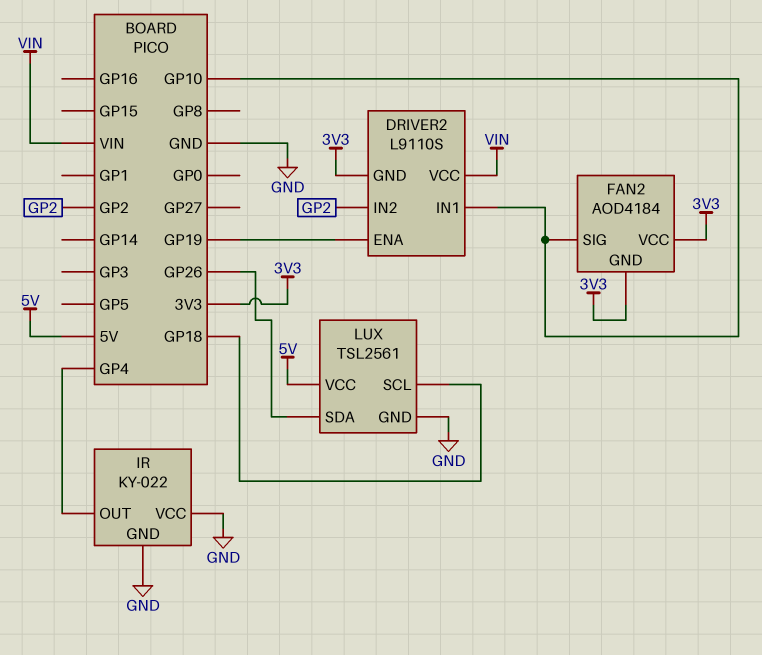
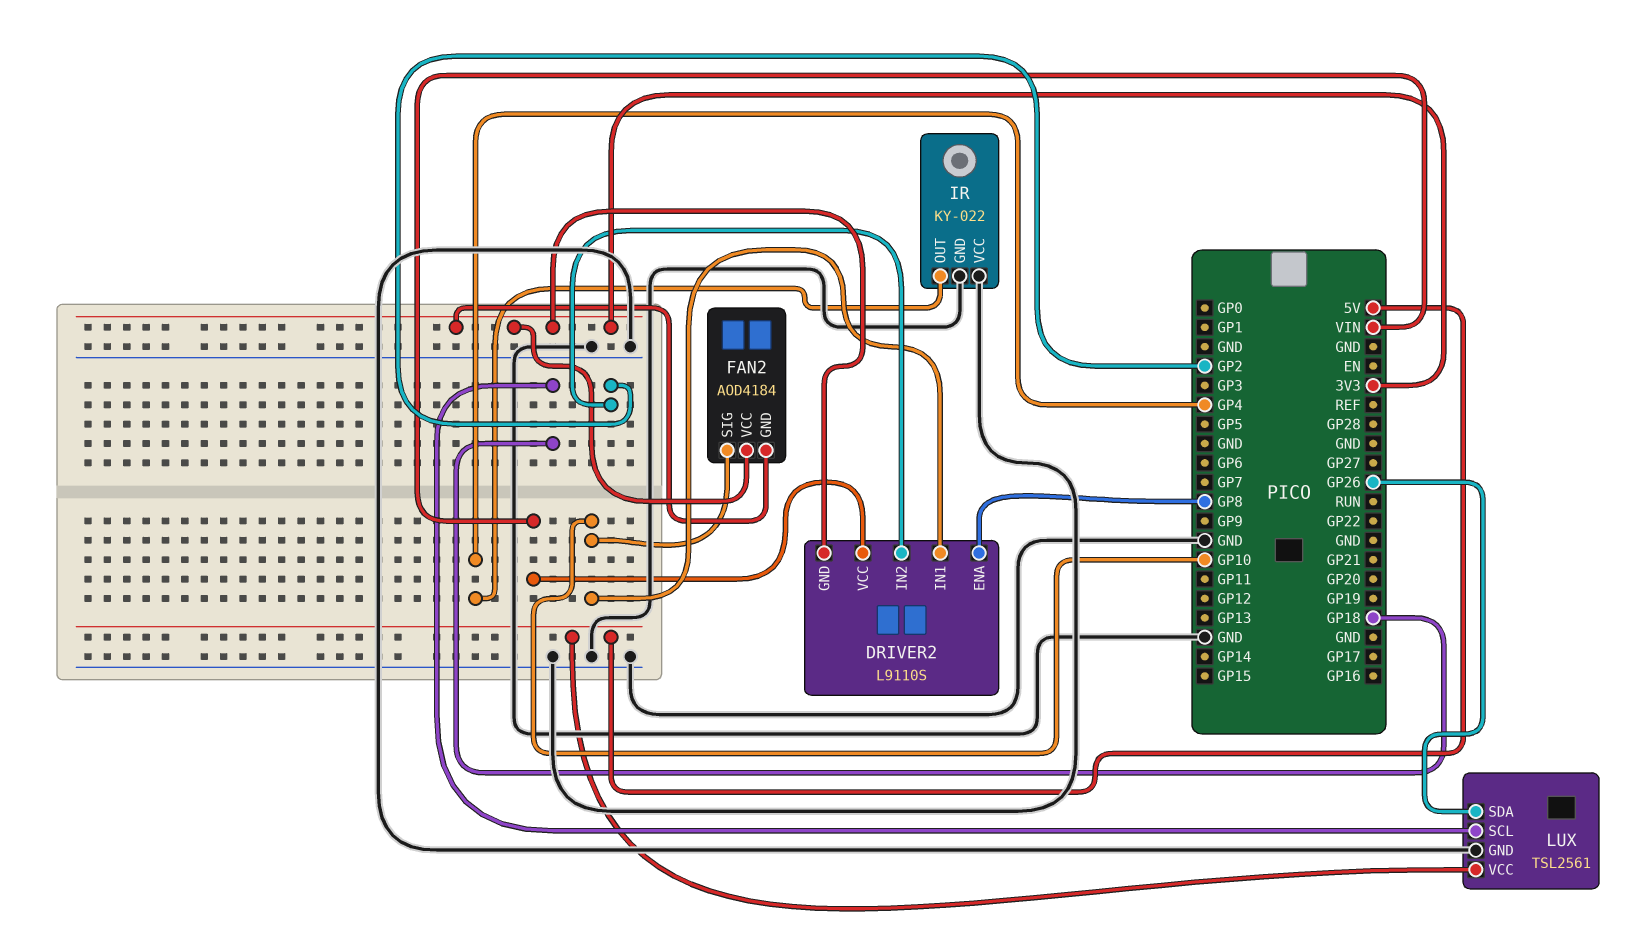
DRIVER2 pin ENA: GP19 -> GP8

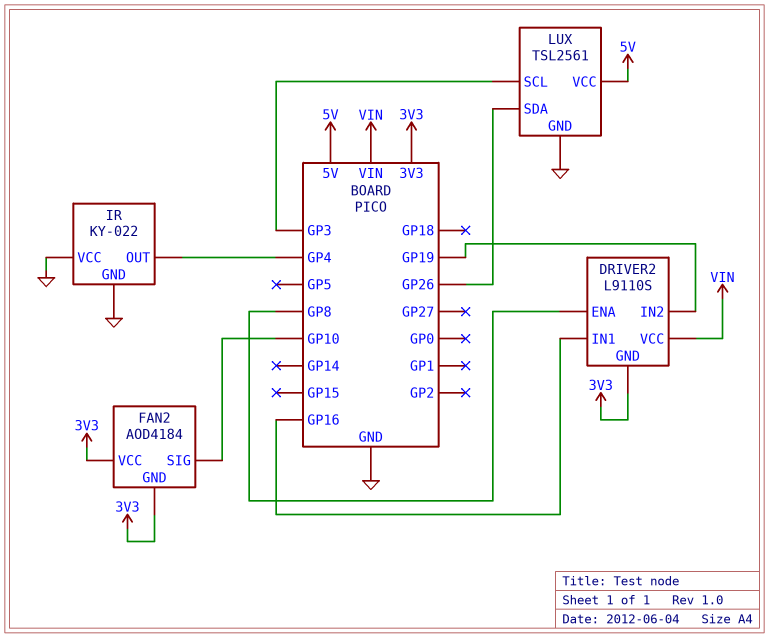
DRIVER2 pin IN1: GP10 -> GP16
DRIVER2 pin IN2: GP2 -> GP19
LUX pin SCL: GP18 -> GP3

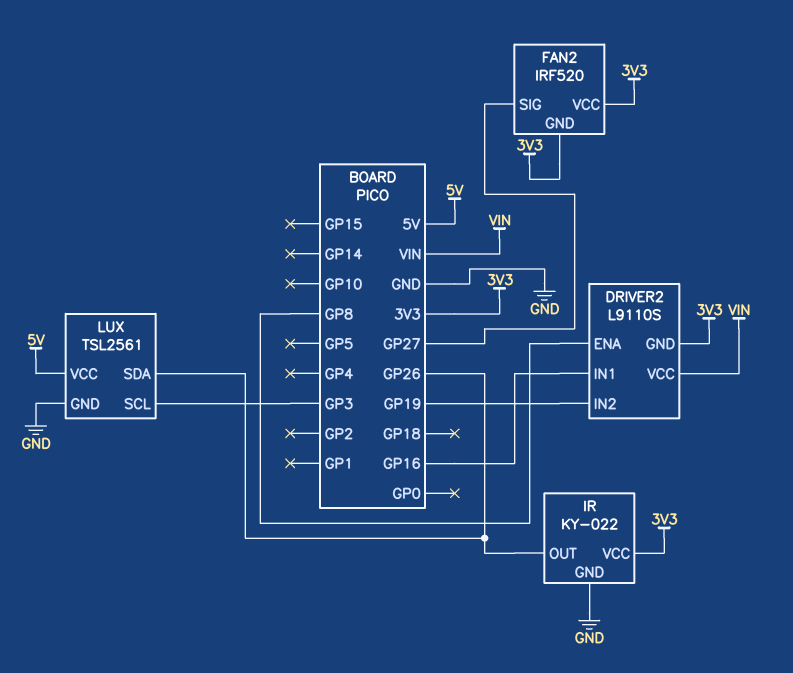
FAN2: AOD4184 -> IRF520
FAN2 pin SIG: GP10 -> GP27
IR pin OUT: GP4 -> GP26
IR pin VCC: GND -> 3V3

